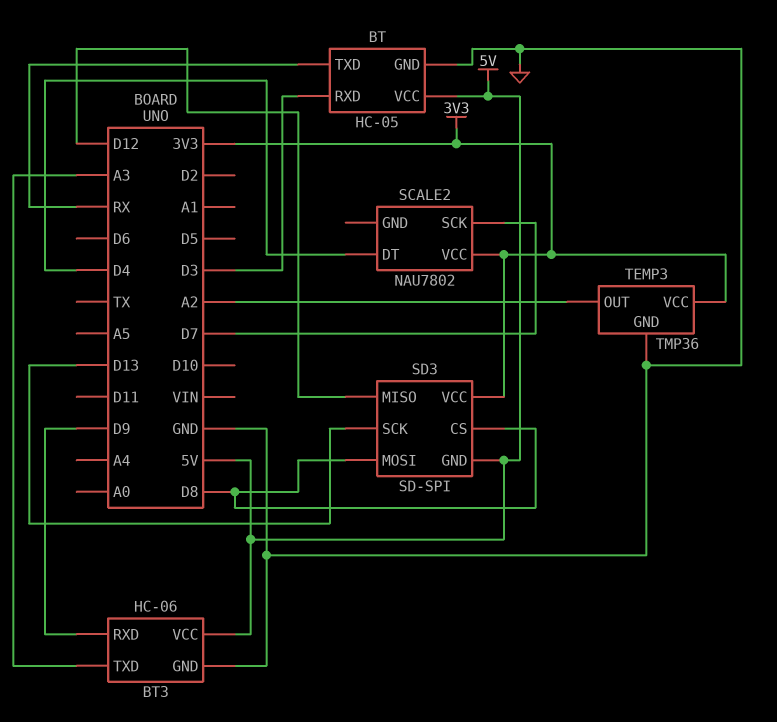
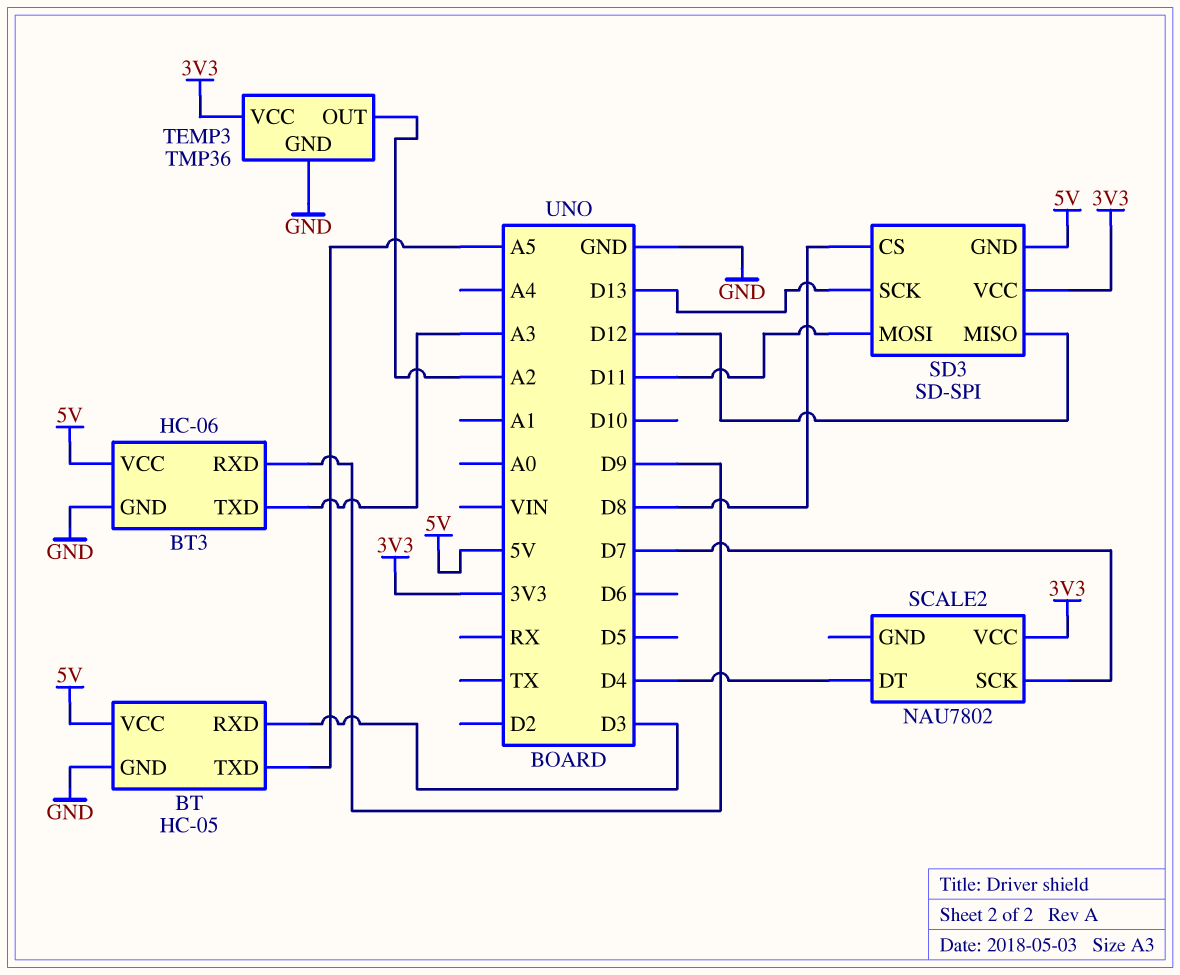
BT pin TXD: RX -> A5
SD3 pin MOSI: D8 -> D11

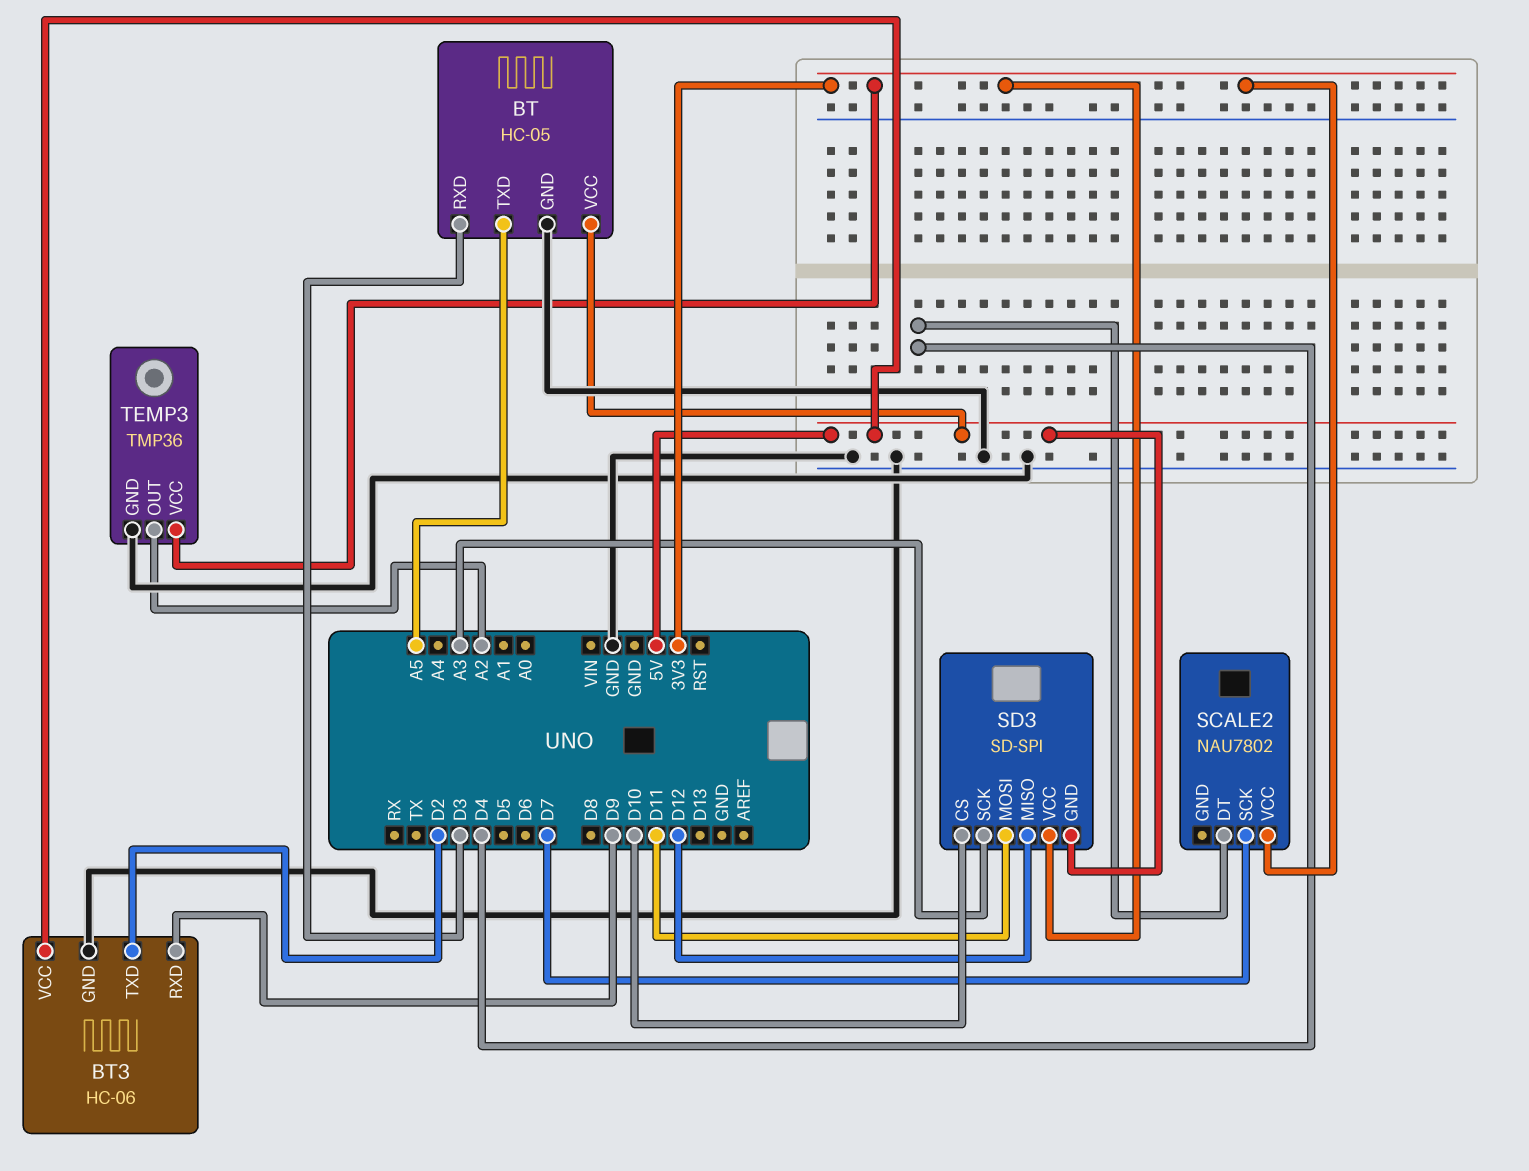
BT3 pin TXD: A3 -> D2
SD3 pin CS: D8 -> D10
SD3 pin SCK: D13 -> A3

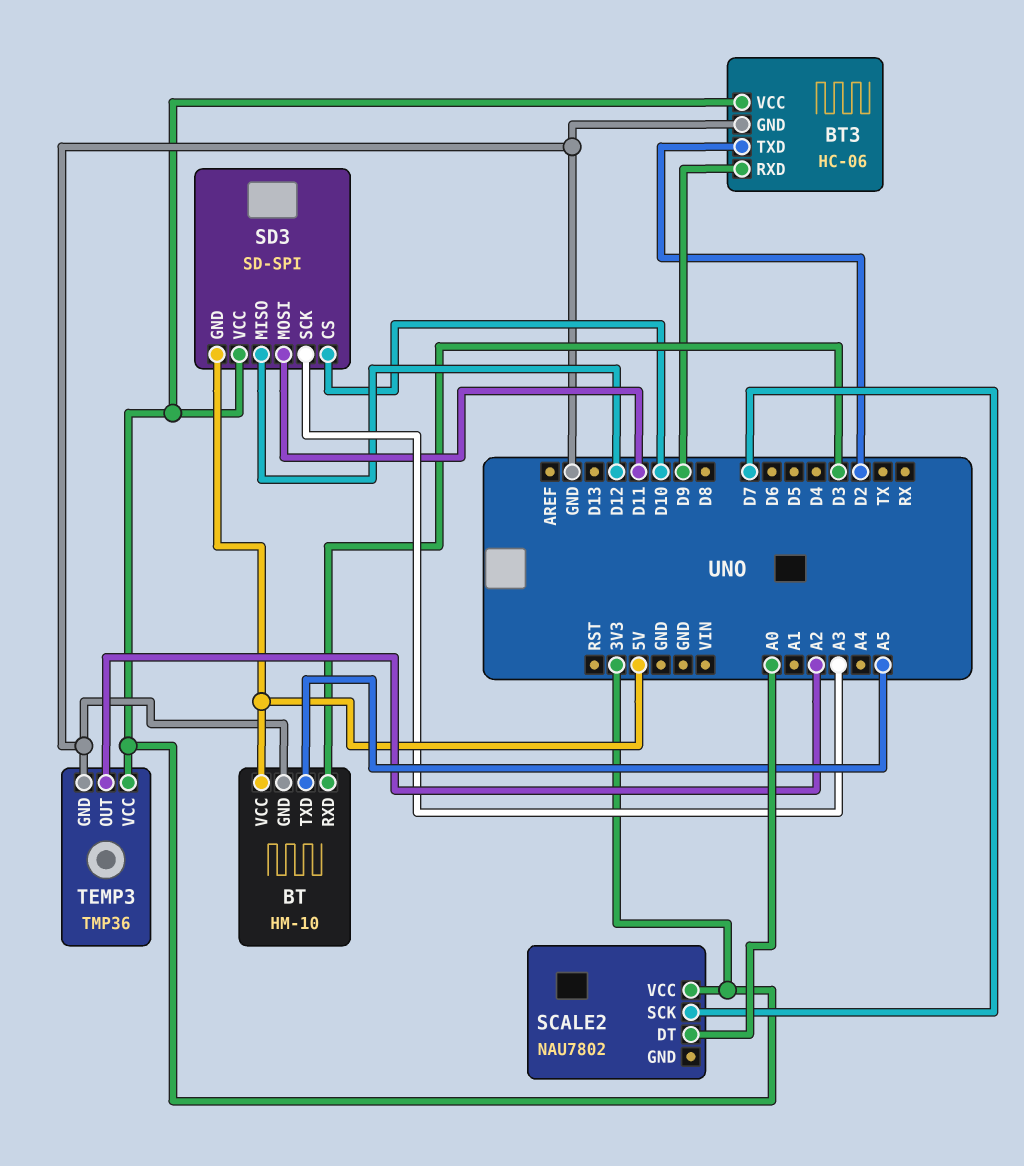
BT: HC-05 -> HM-10
BT3 pin VCC: 5V -> 3V3
SCALE2 pin DT: D4 -> A0

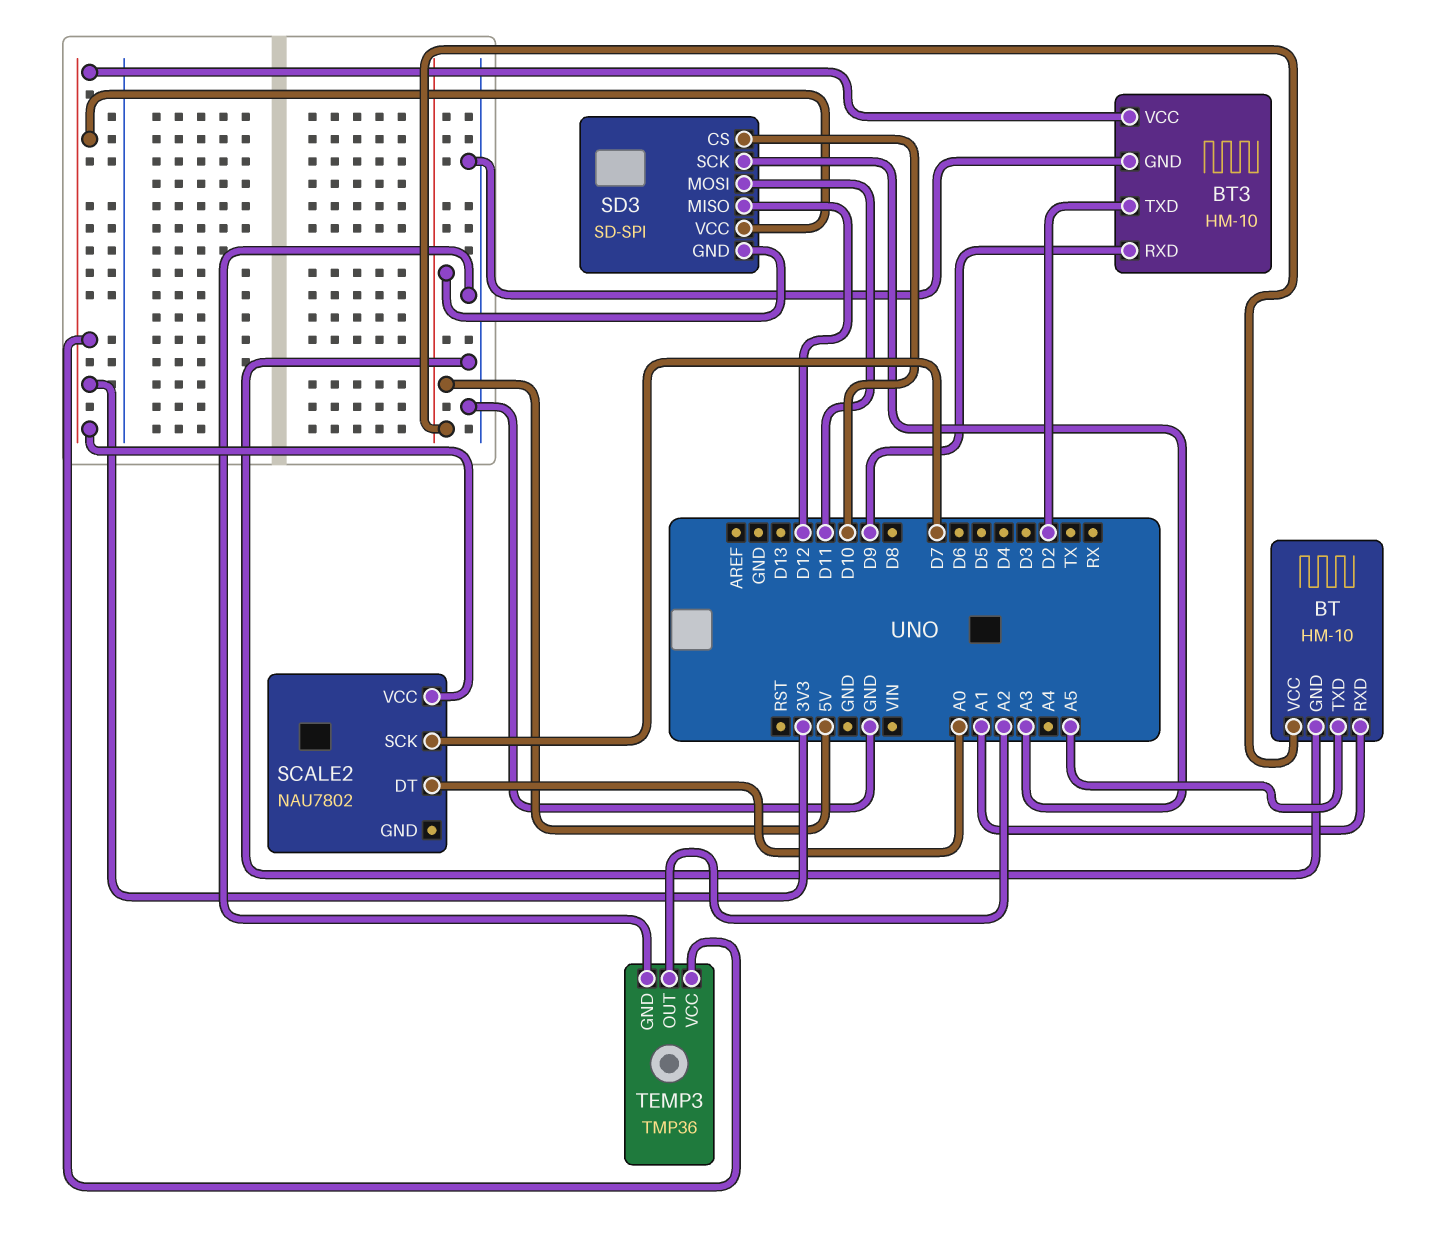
BT pin RXD: D3 -> A1
BT3: HC-06 -> HM-10

